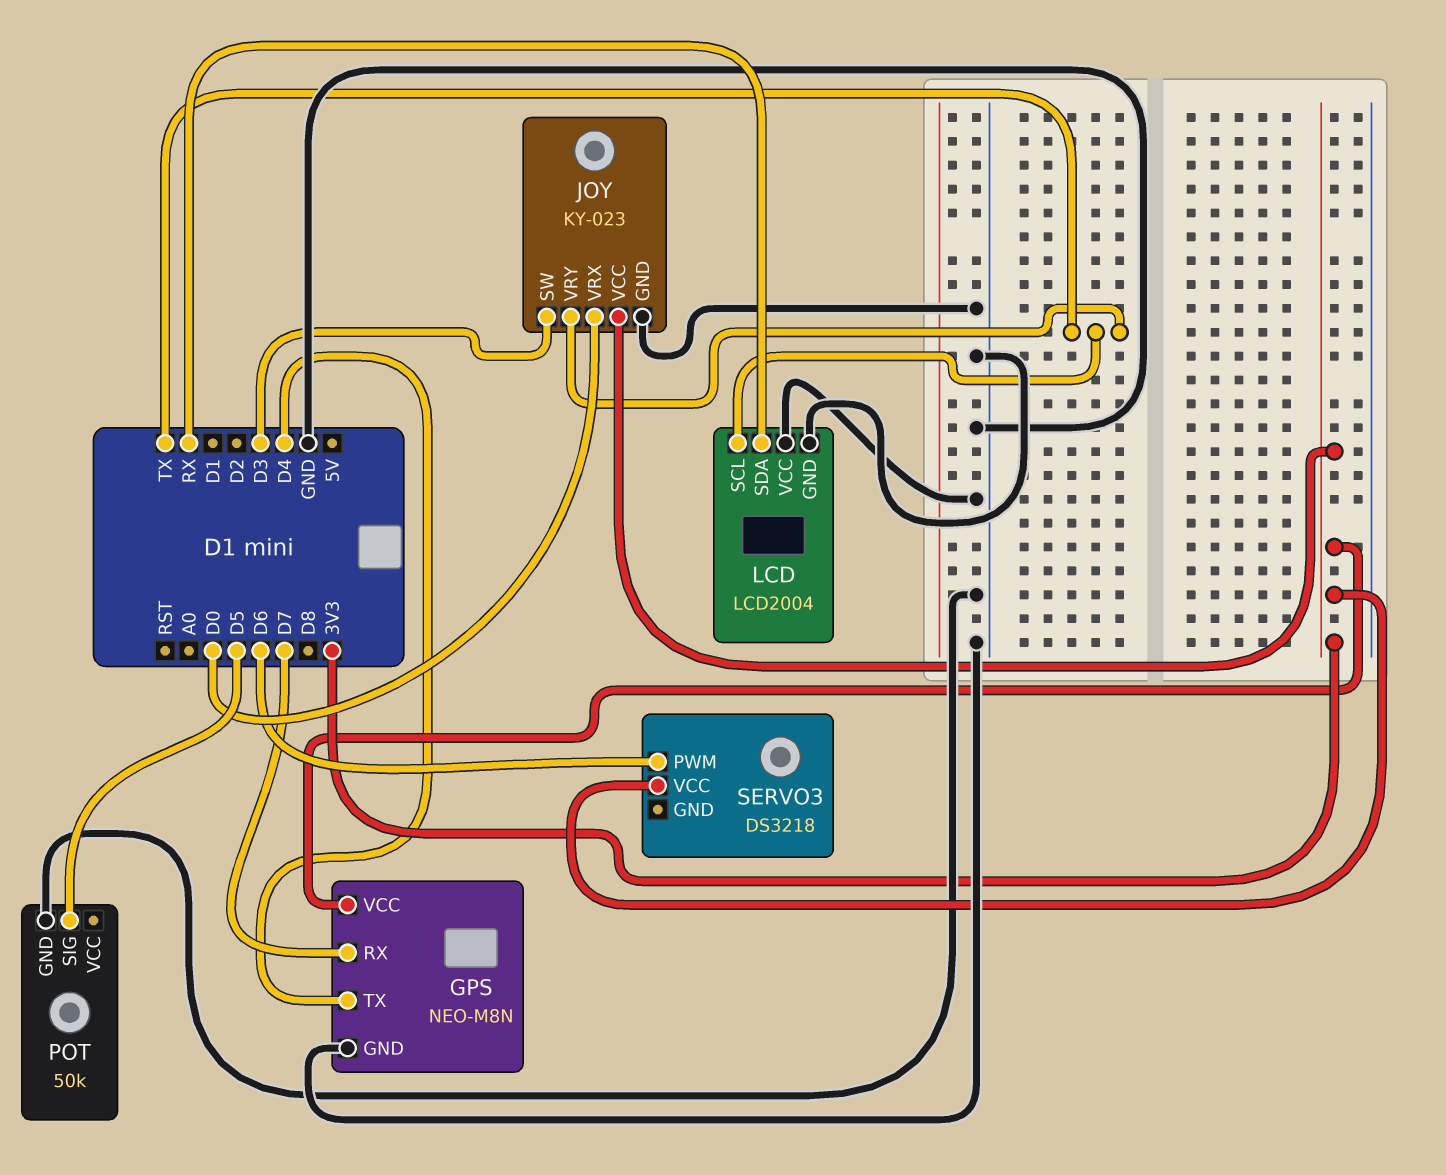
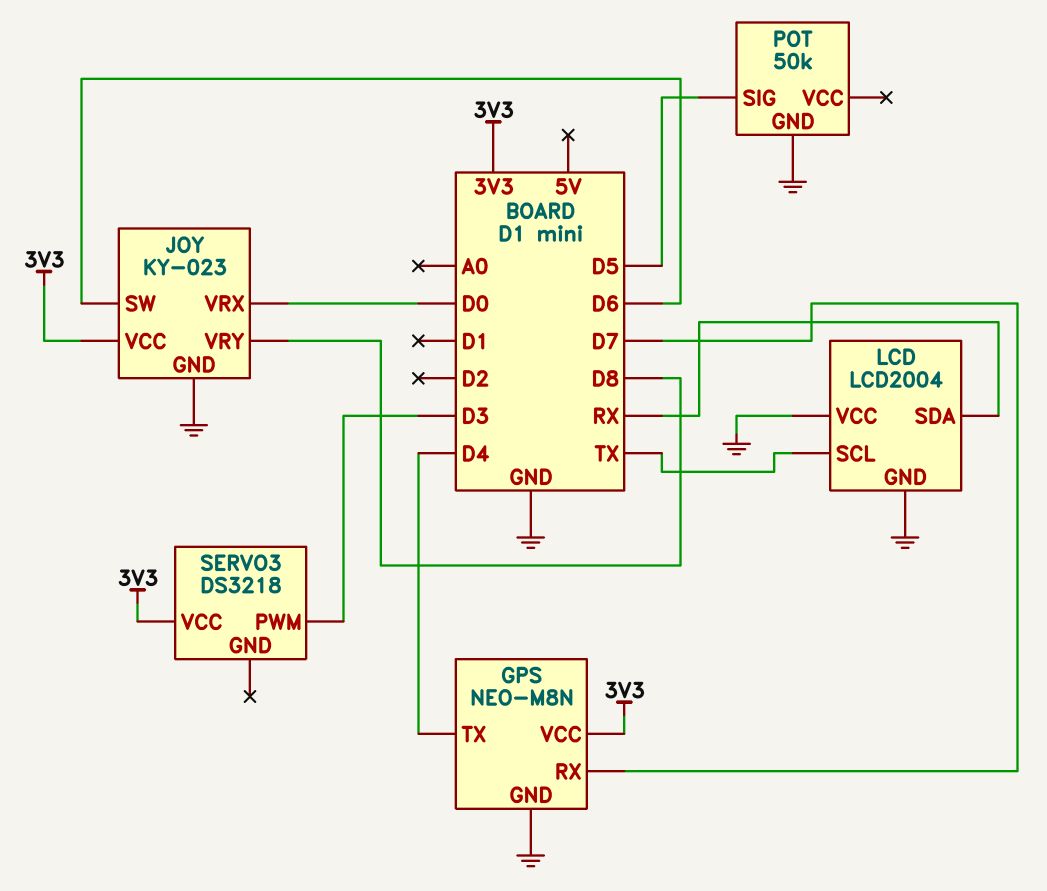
JOY pin SW: D3 -> D6
JOY pin VRY: TX -> D8
SERVO3 pin PWM: D6 -> D3

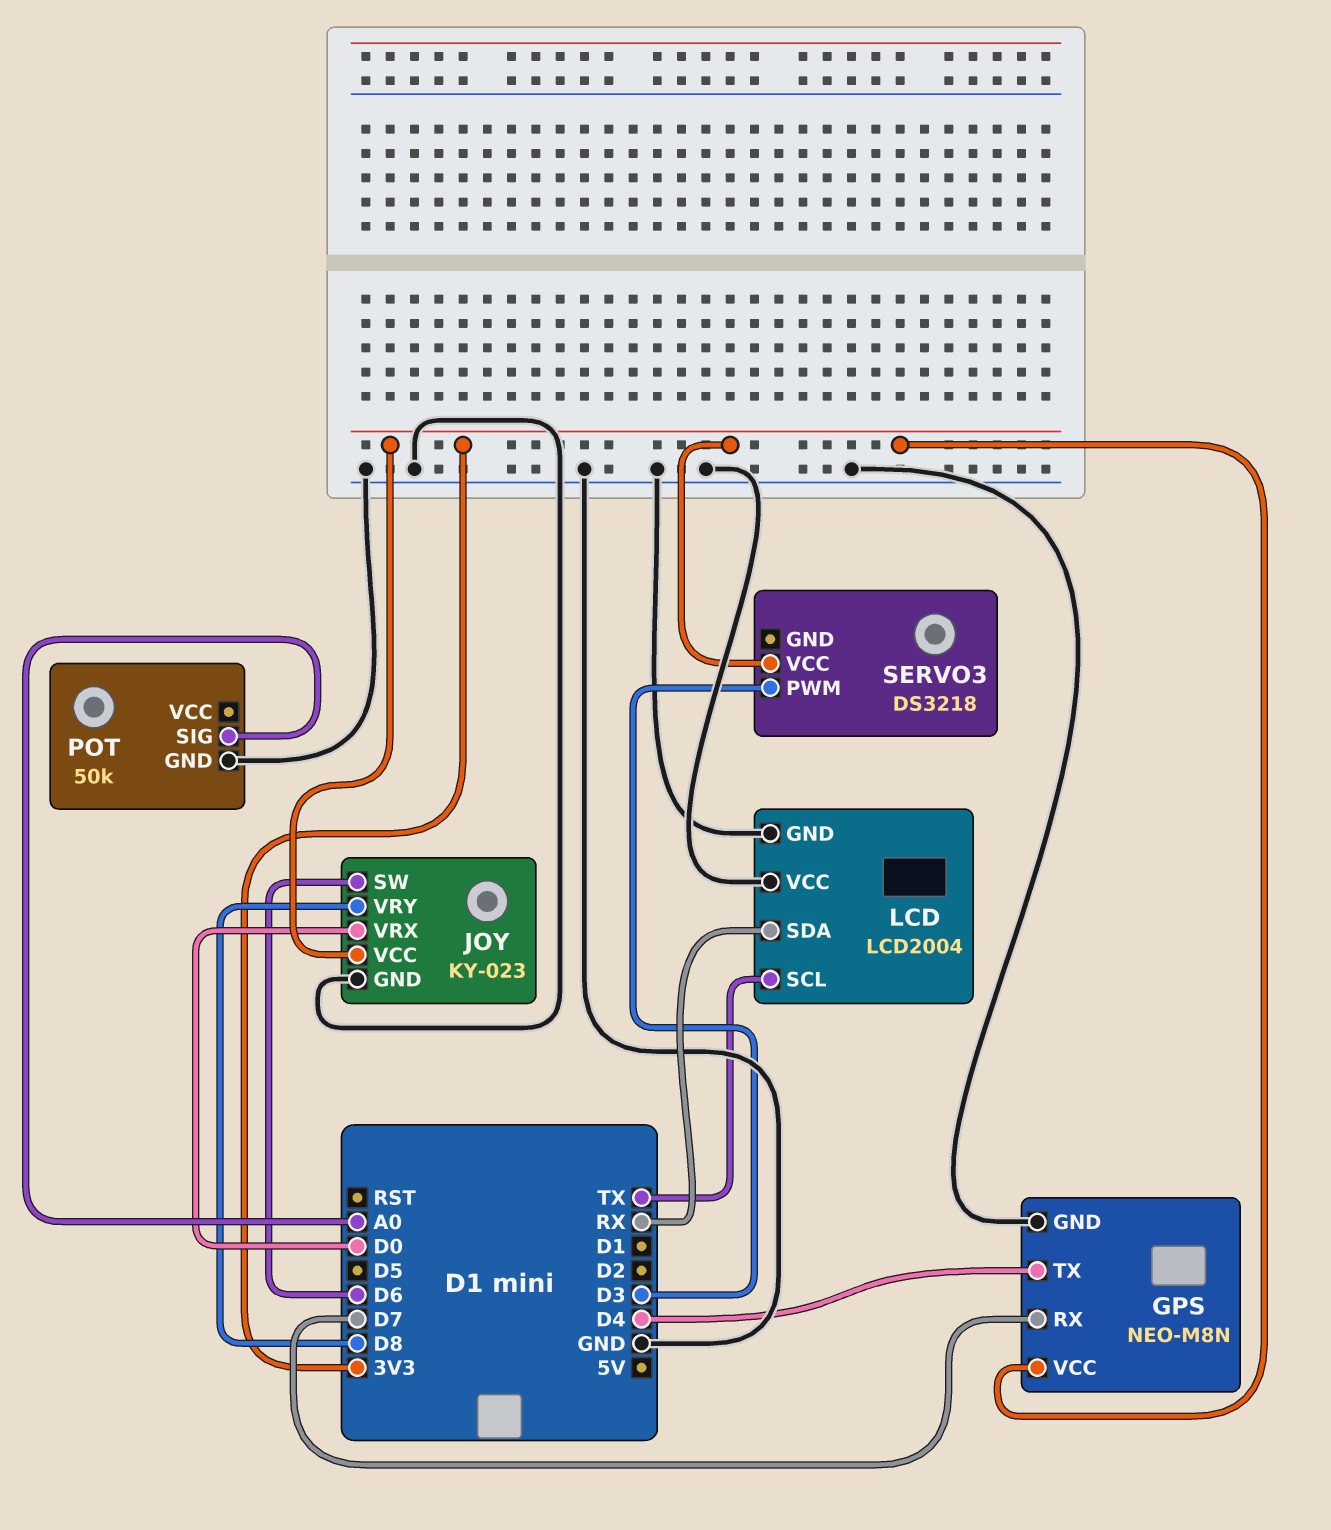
POT pin SIG: D5 -> A0

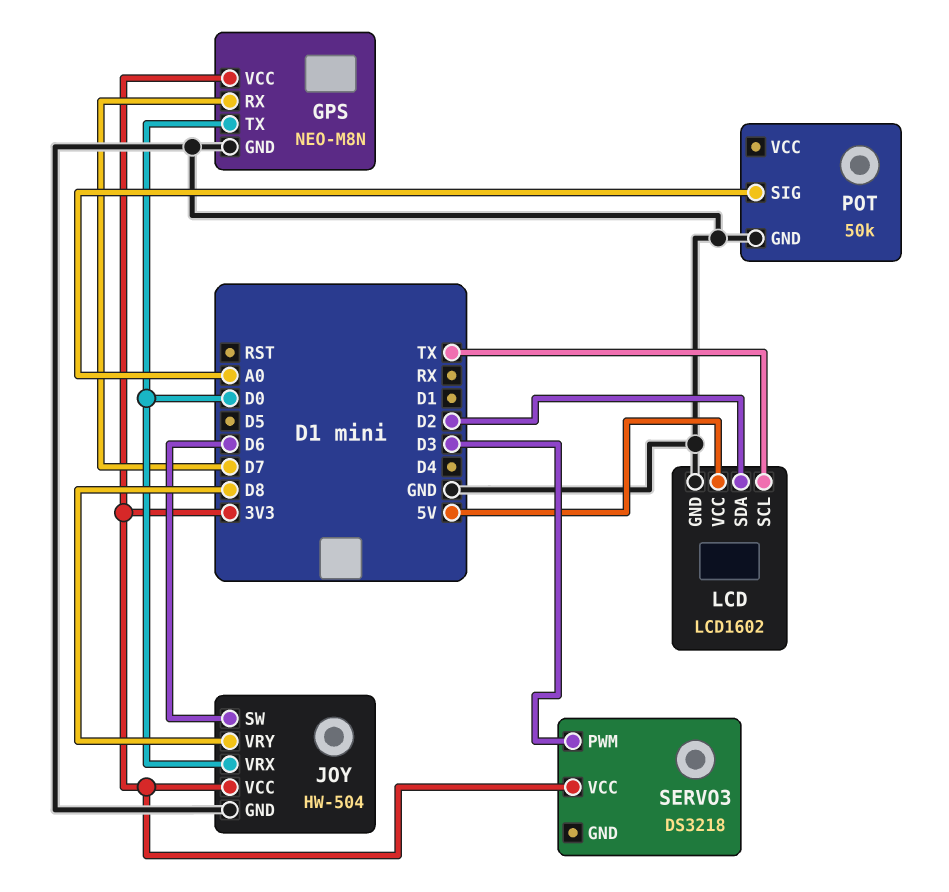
GPS pin TX: D4 -> D0
JOY: KY-023 -> HW-504
LCD: LCD2004 -> LCD1602
LCD pin SDA: RX -> D2
LCD pin VCC: GND -> 5V

